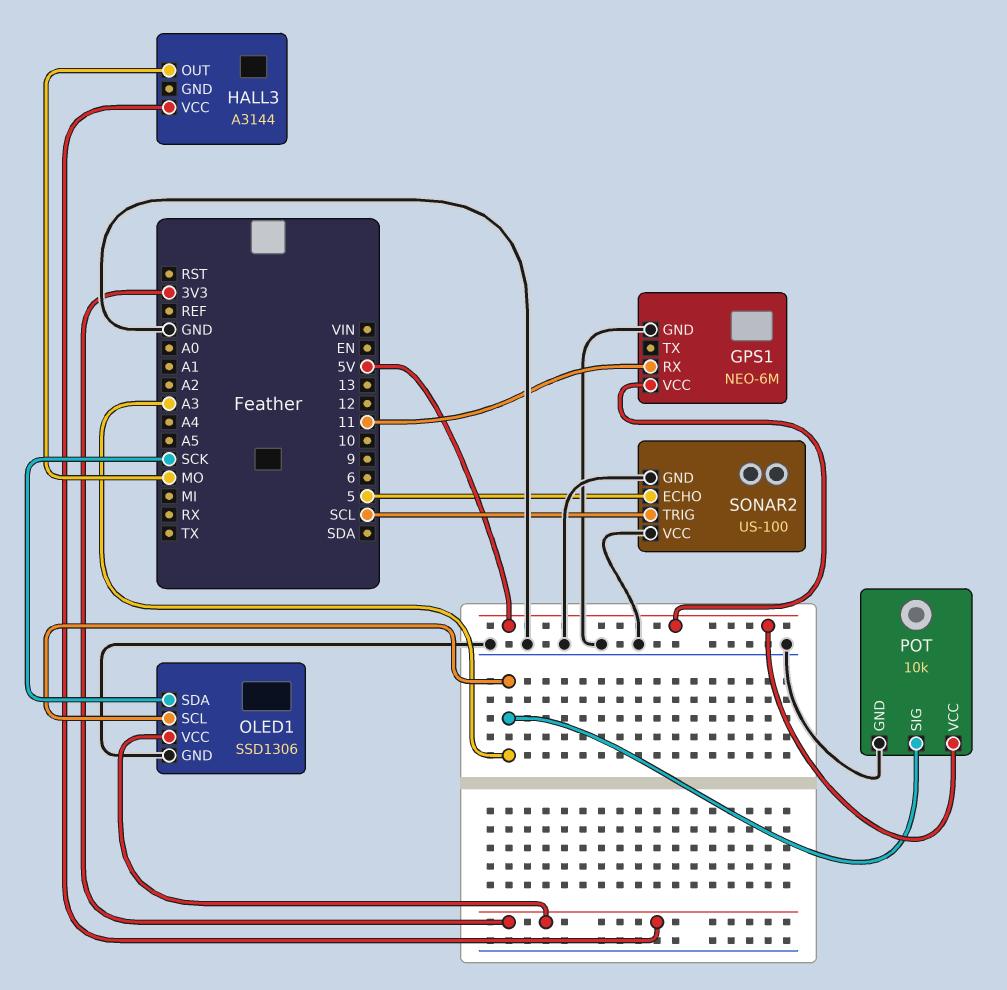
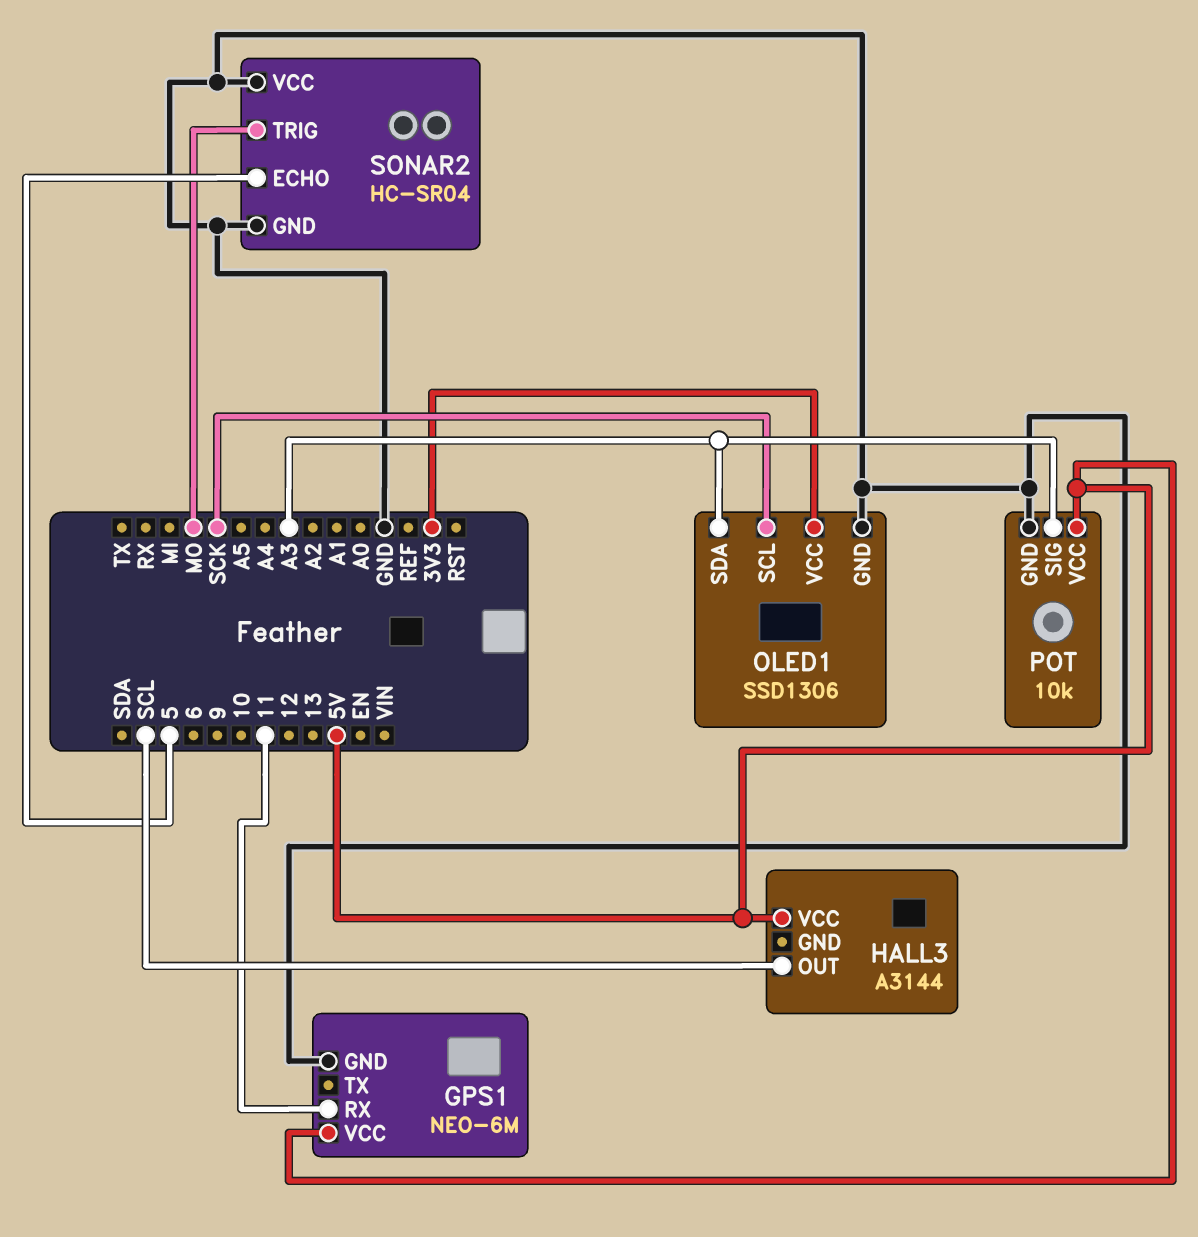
HALL3 pin OUT: MO -> SCL
HALL3 pin VCC: 3V3 -> 5V
OLED1 pin SCL: A3 -> SCK
OLED1 pin SDA: SCK -> A3
SONAR2: US-100 -> HC-SR04
SONAR2 pin TRIG: SCL -> MO

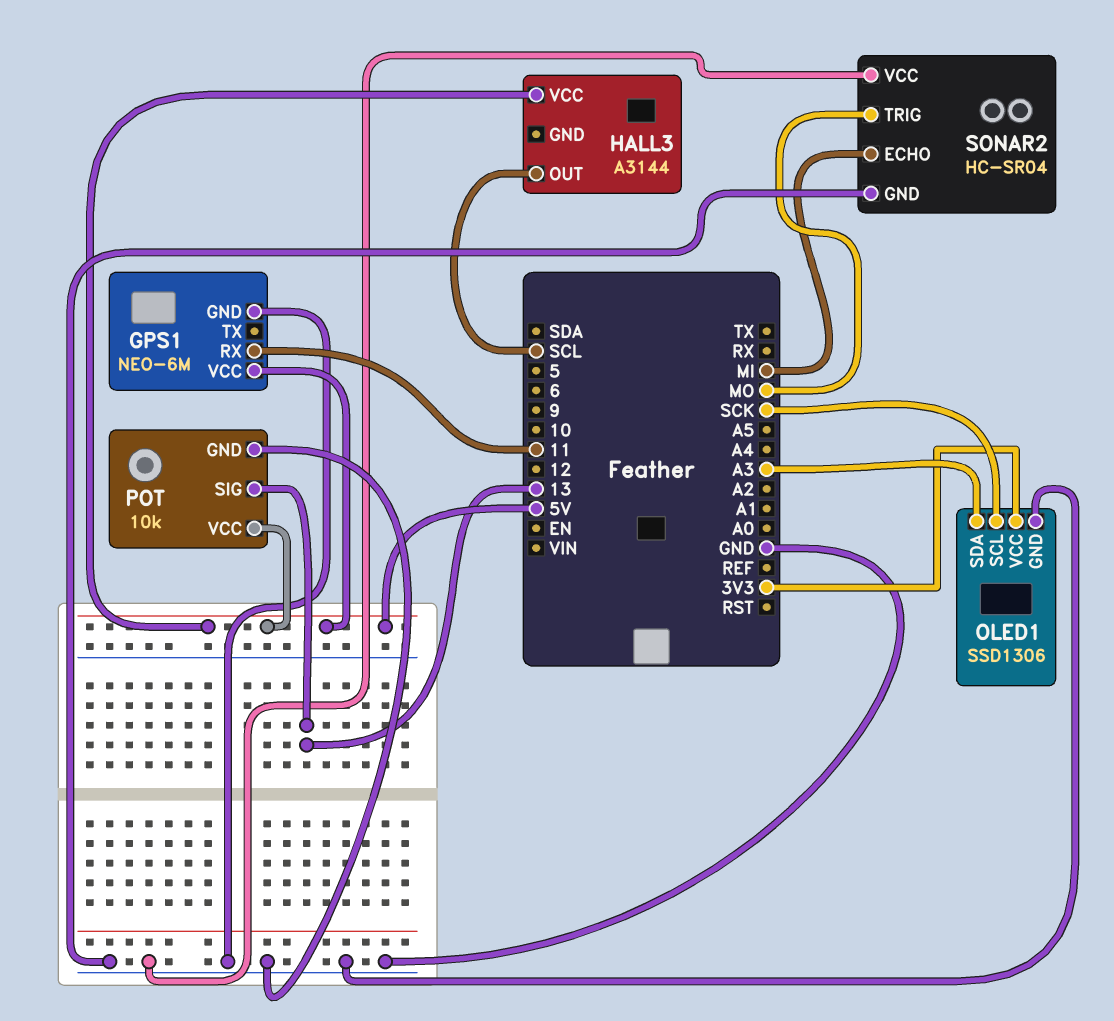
POT pin SIG: A3 -> 13
SONAR2 pin ECHO: 5 -> MI

